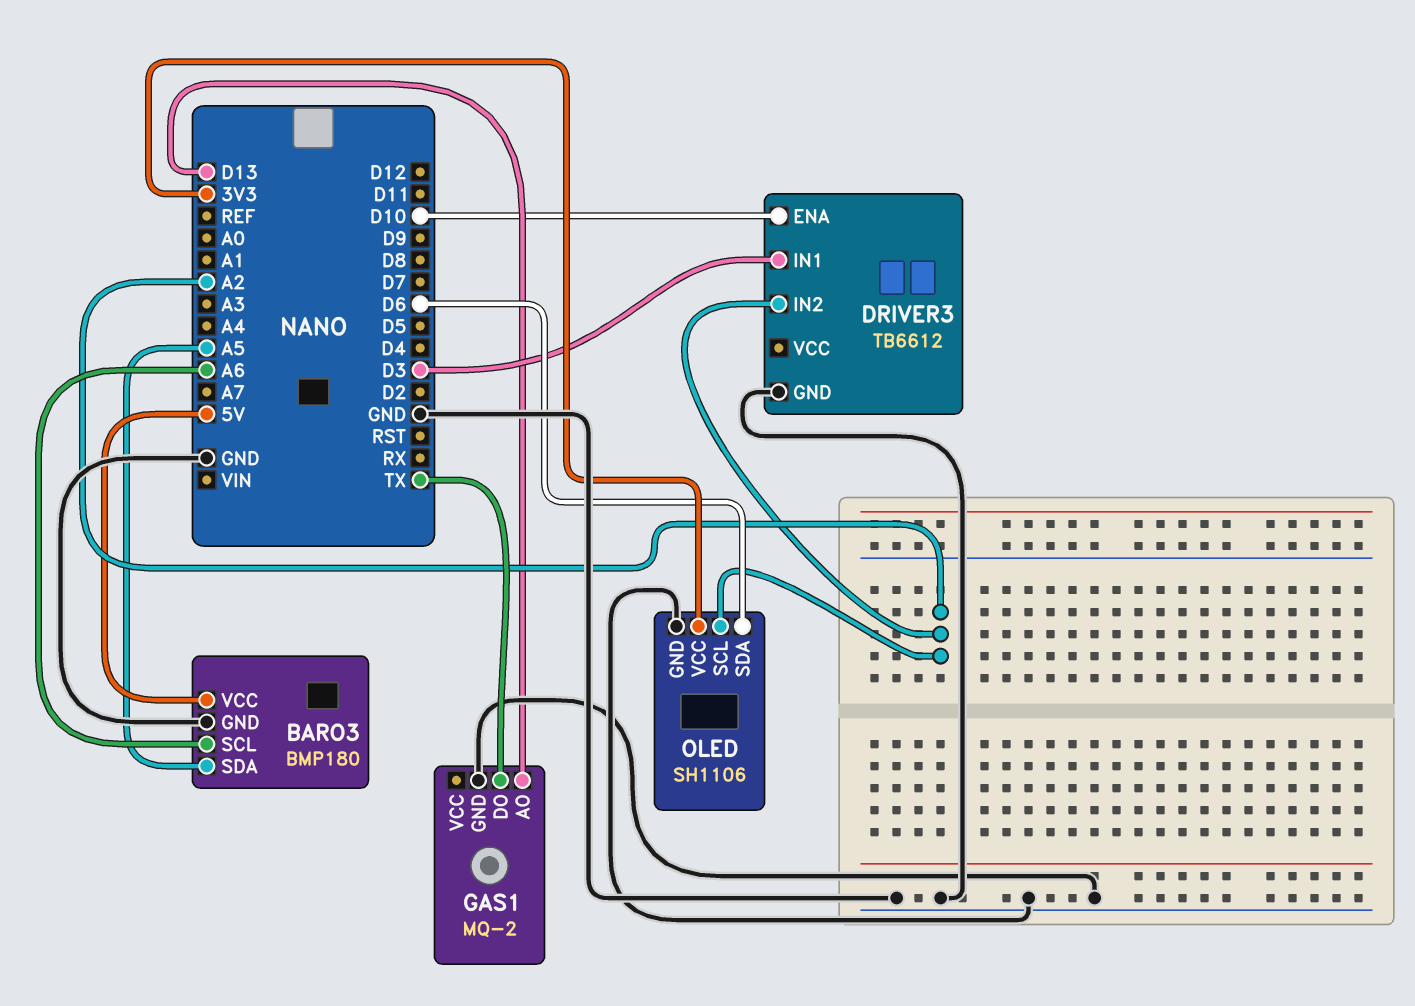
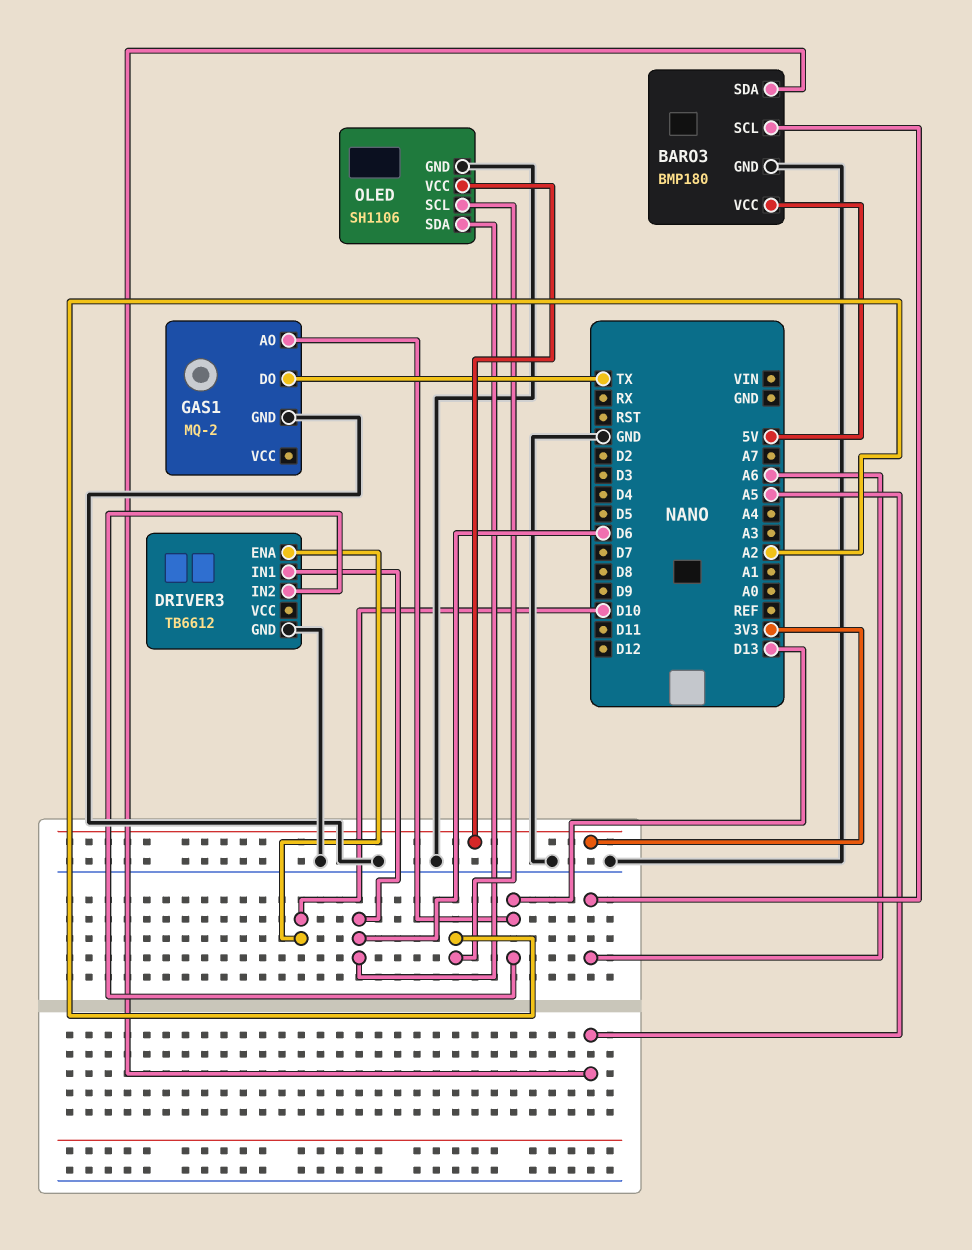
DRIVER3 pin IN1: D3 -> D6
DRIVER3 pin IN2: A2 -> D13

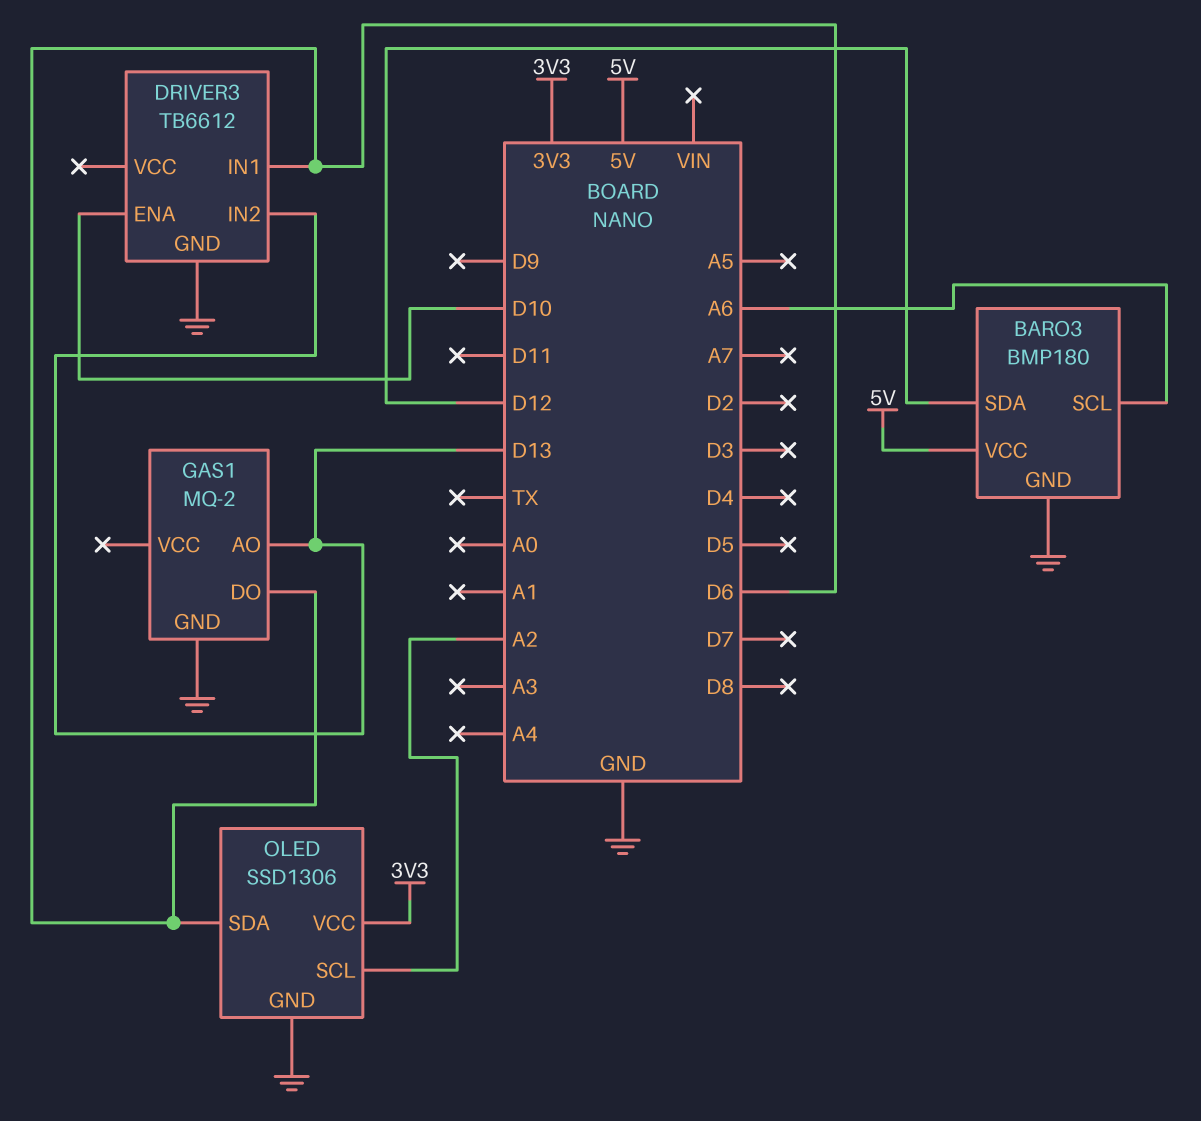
BARO3 pin SDA: A5 -> D12
GAS1 pin DO: TX -> D6
OLED: SH1106 -> SSD1306

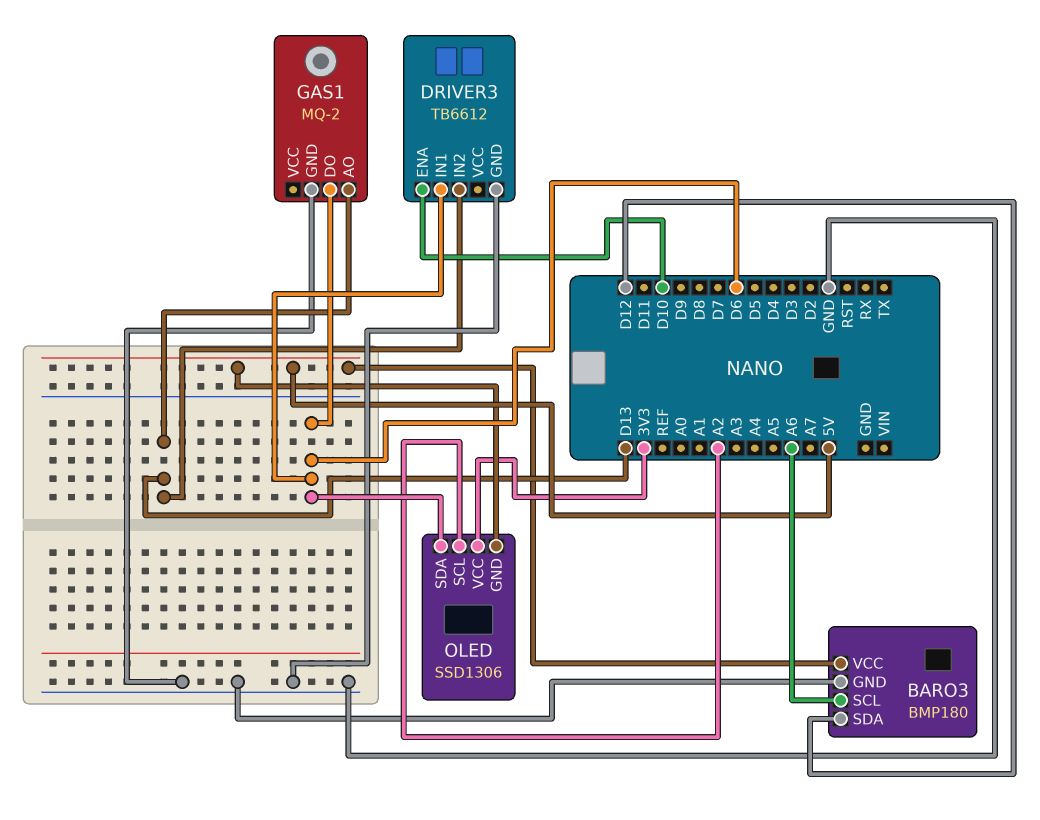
OLED pin GND: GND -> 5V

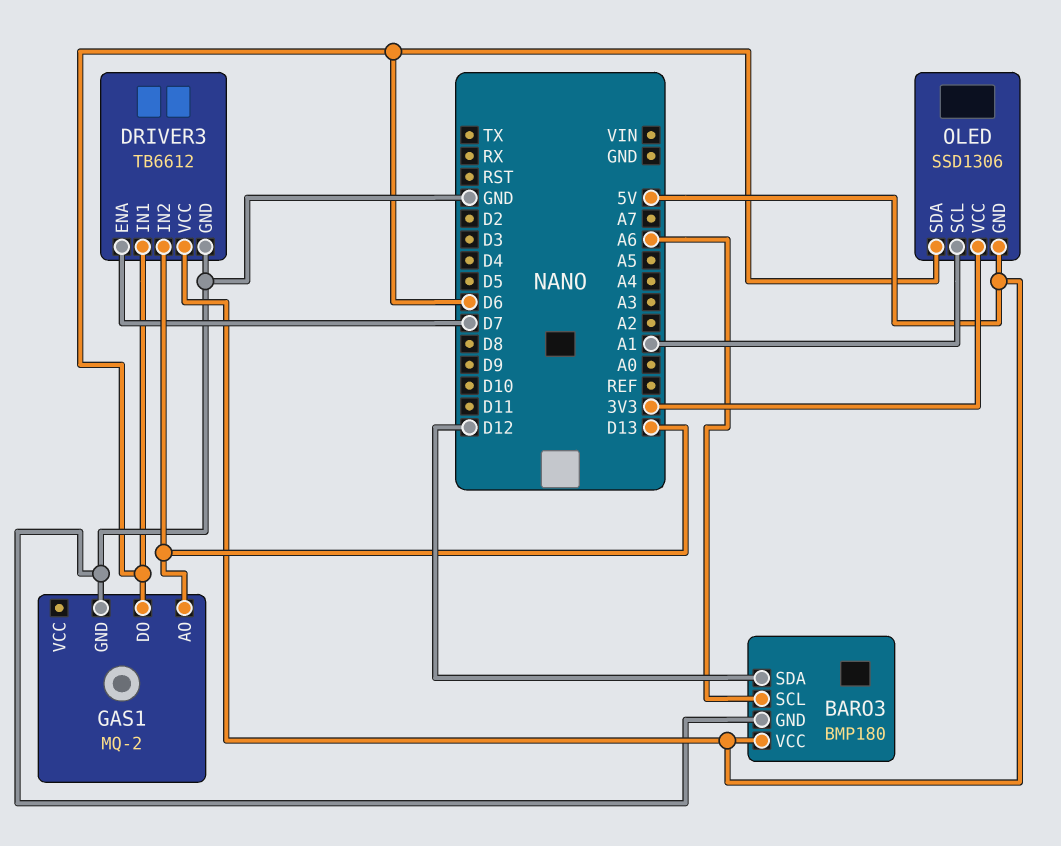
DRIVER3 pin ENA: D10 -> D7
DRIVER3 pin VCC: none -> 5V
OLED pin SCL: A2 -> A1

